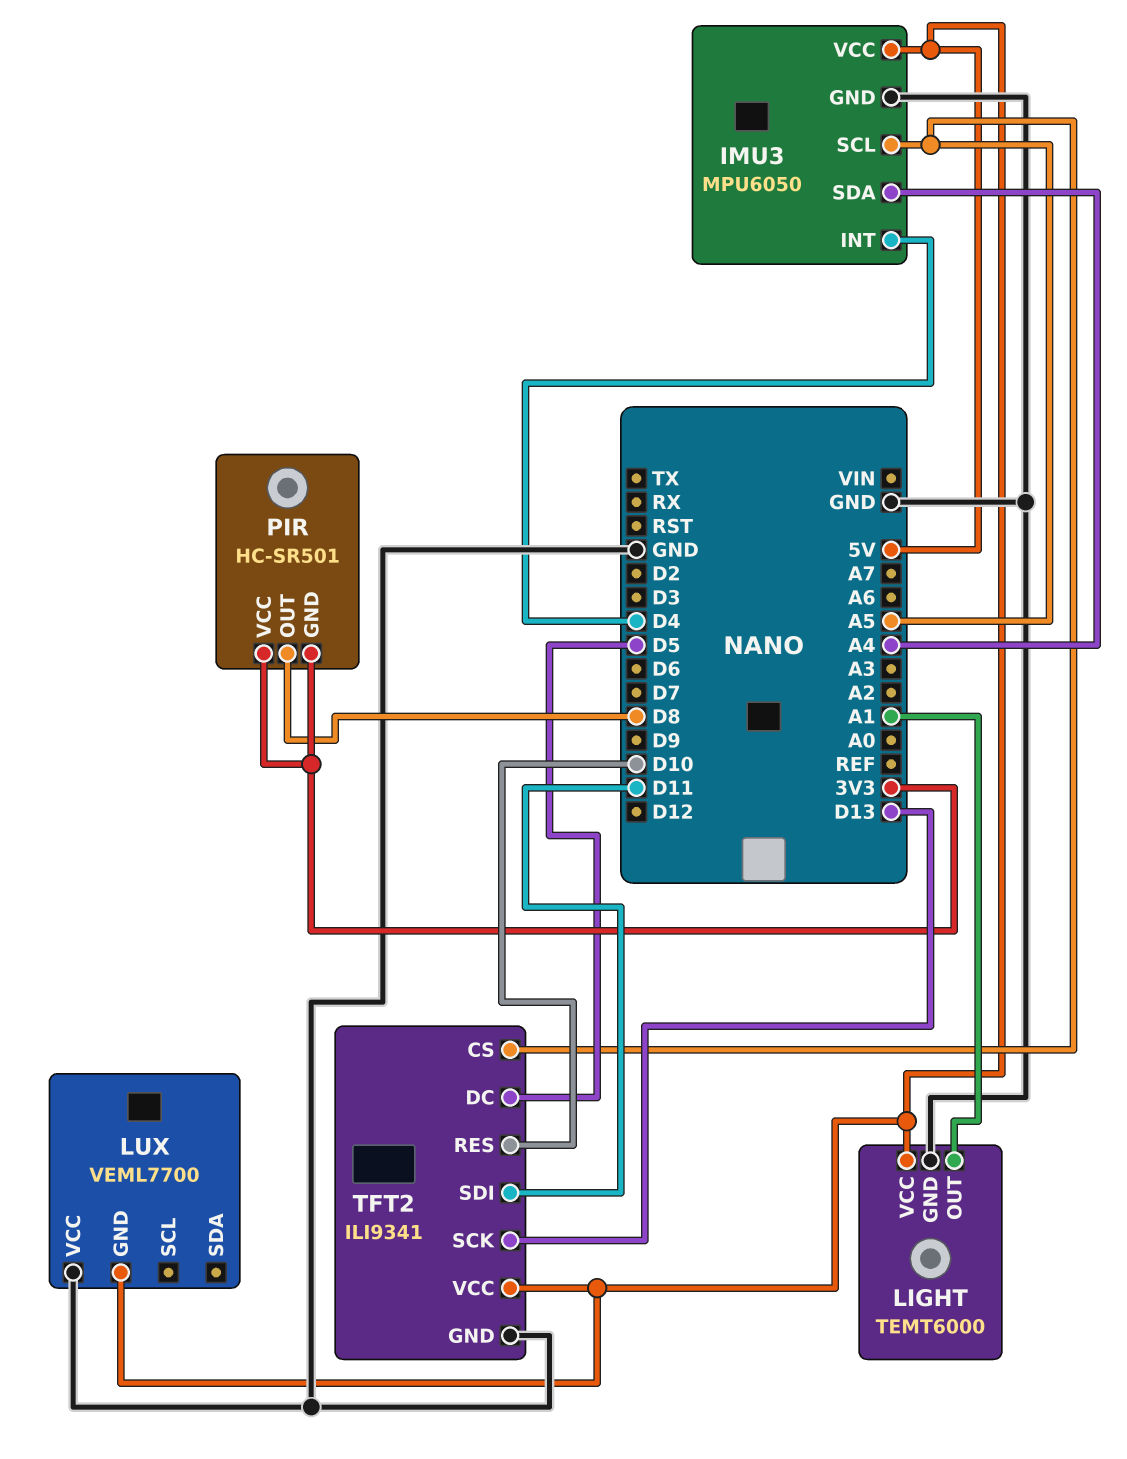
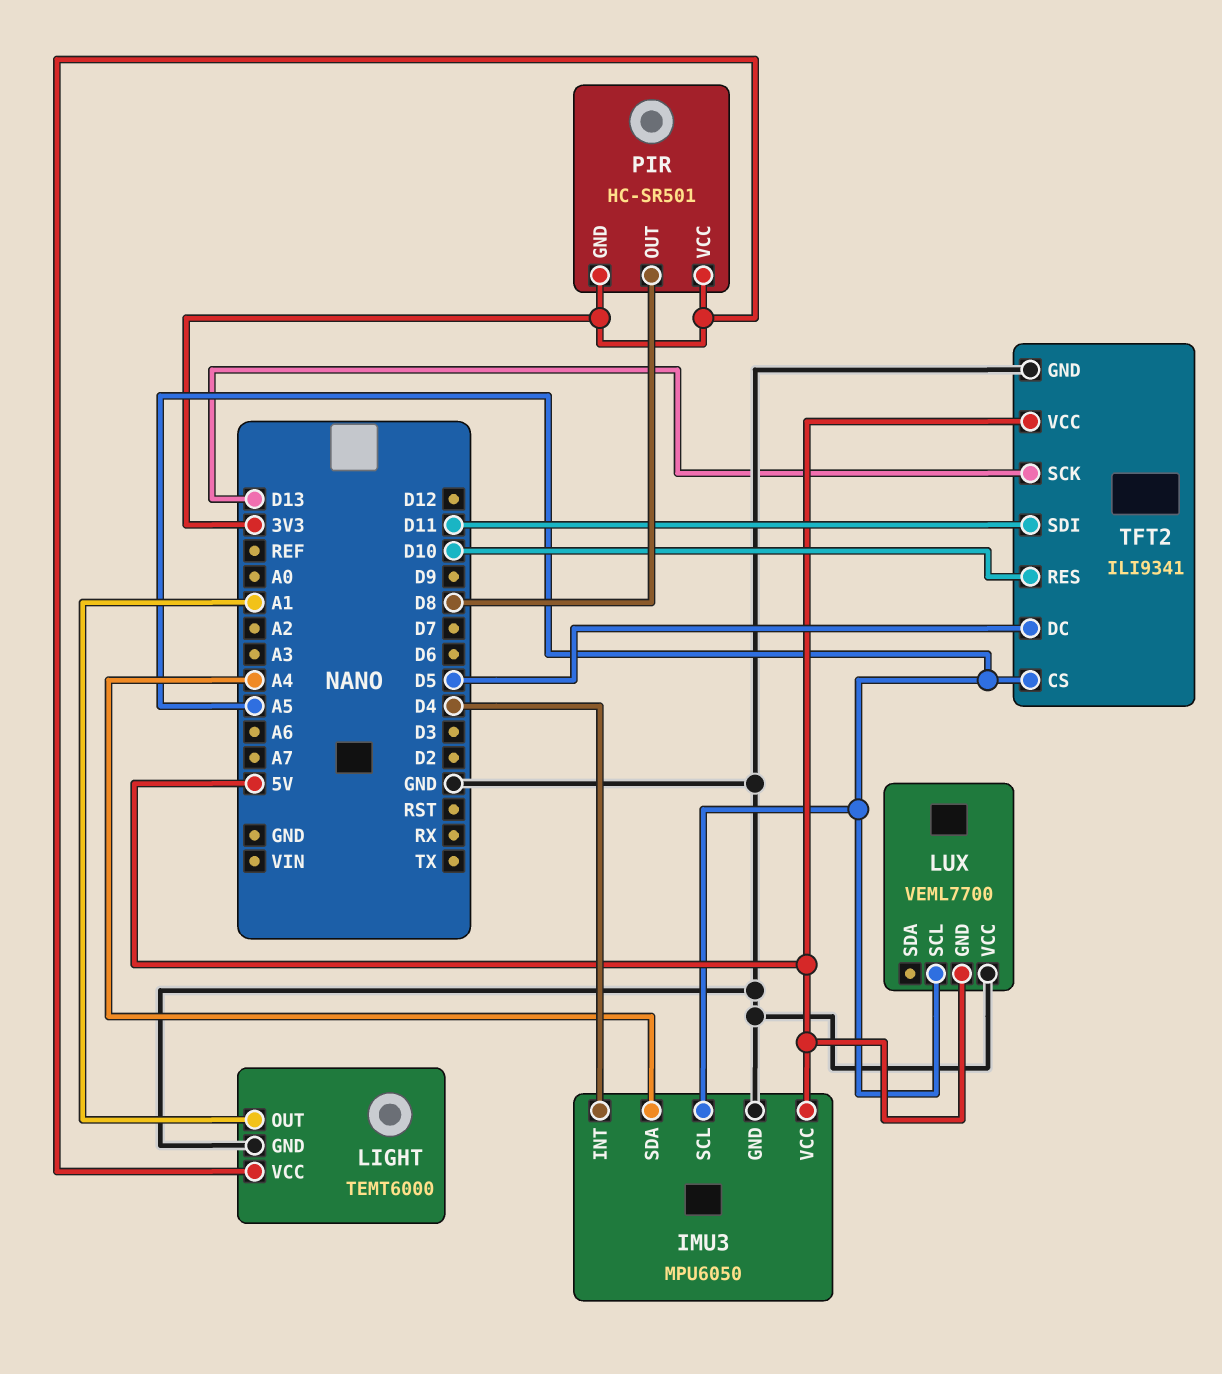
LIGHT pin VCC: 5V -> 3V3
LUX pin SCL: none -> A5

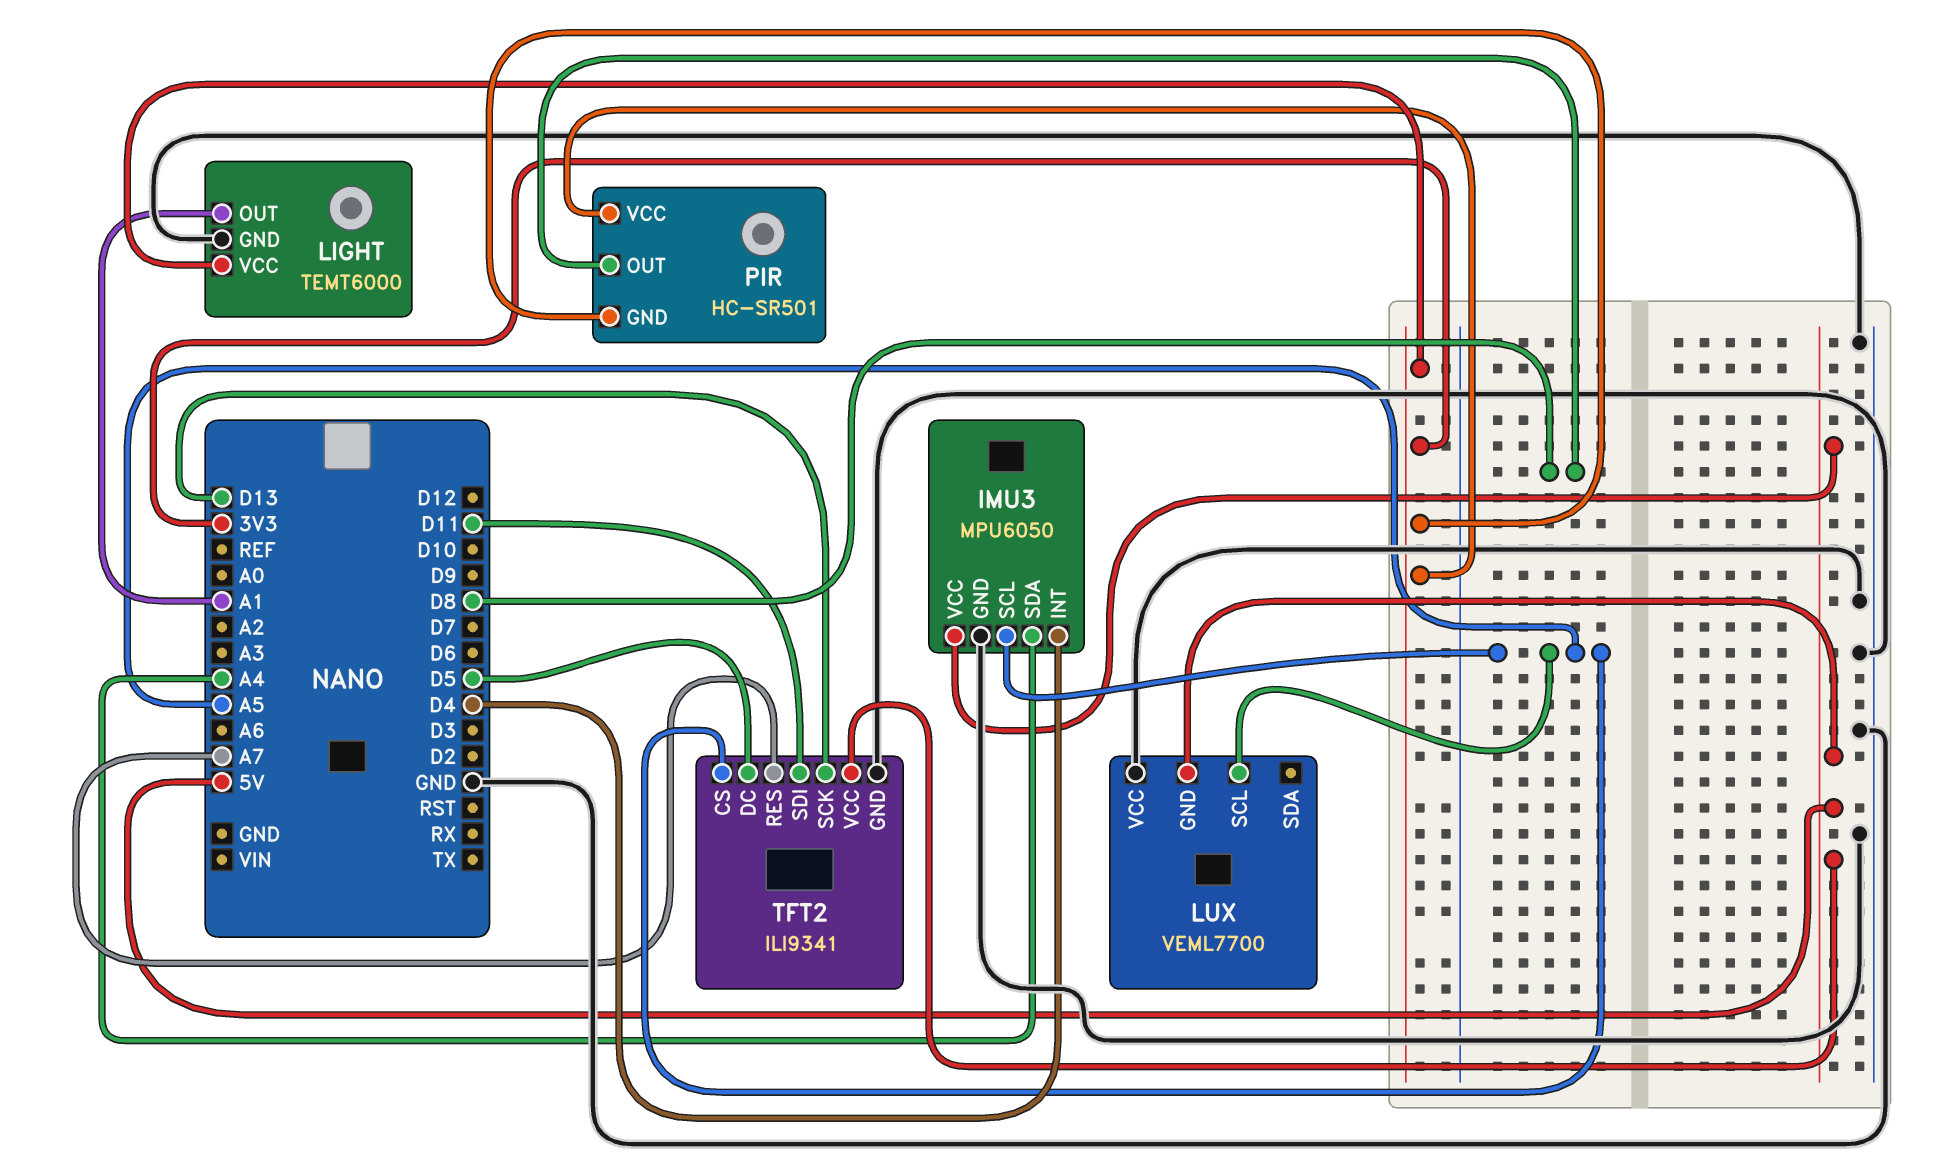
TFT2 pin RES: D10 -> A7

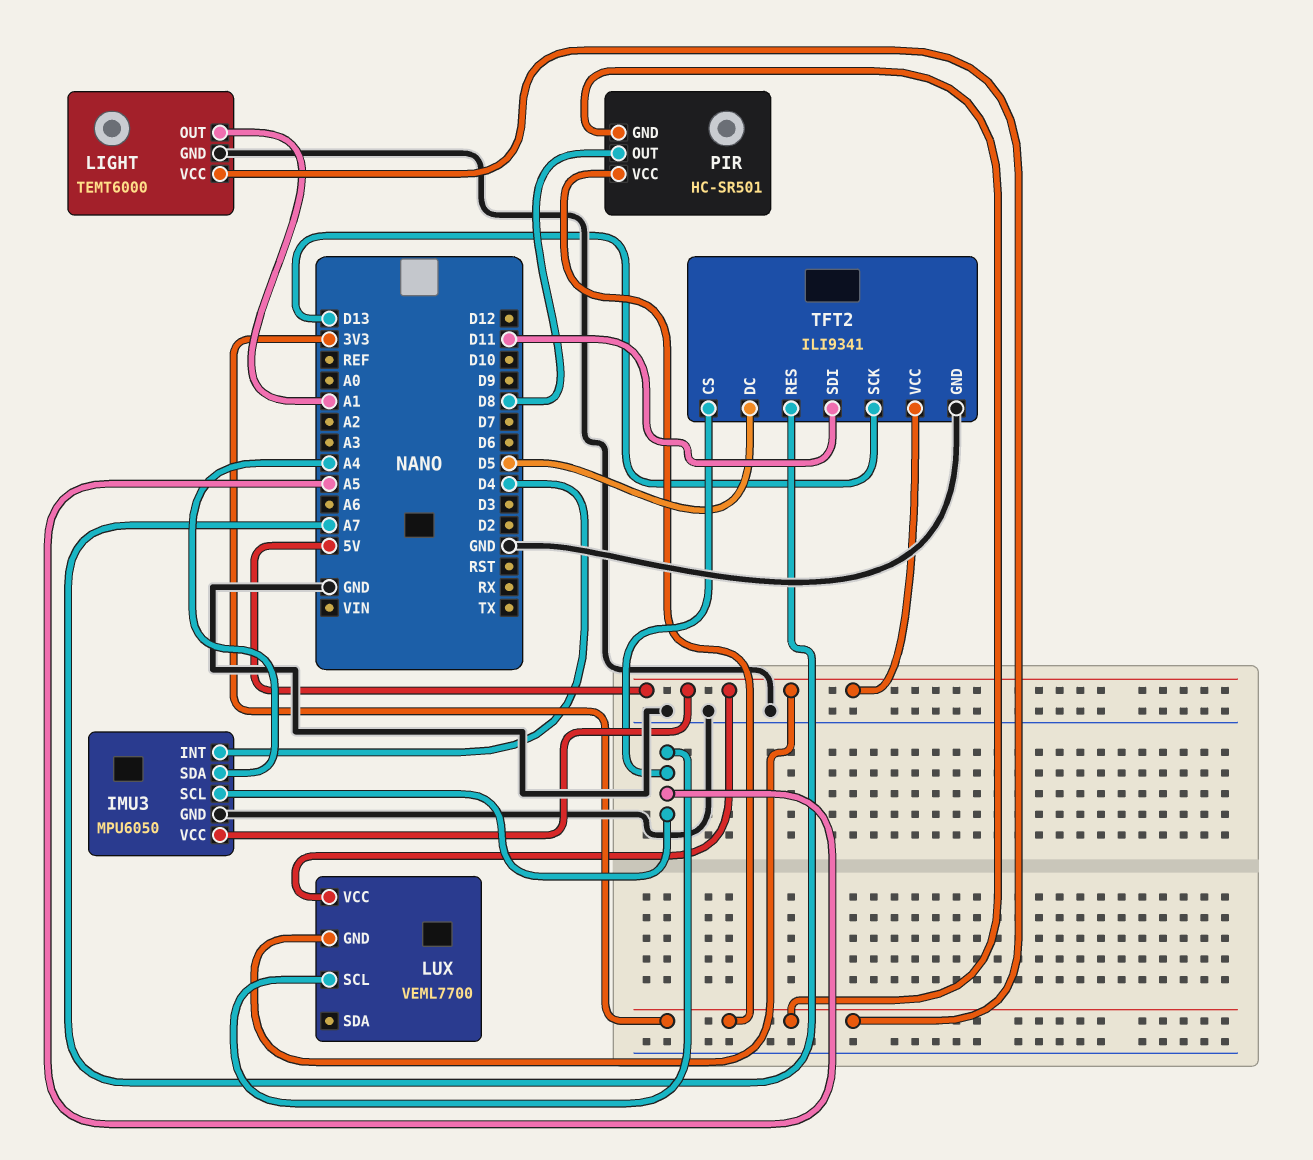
LUX pin VCC: GND -> 5V

